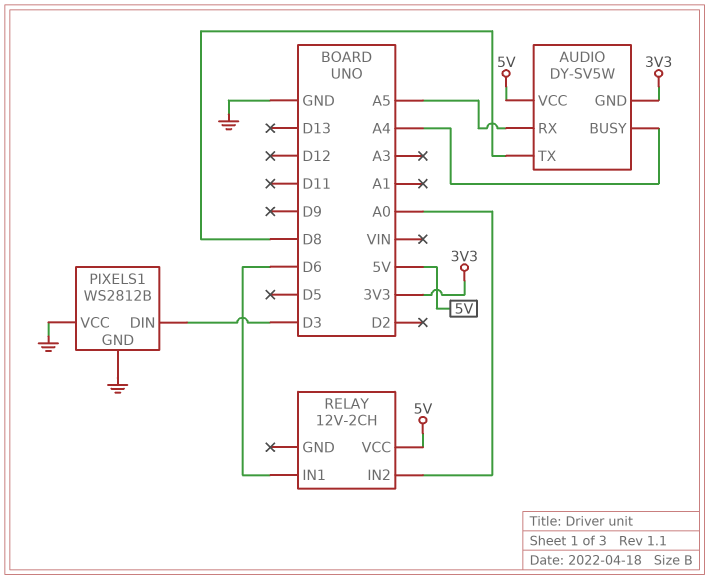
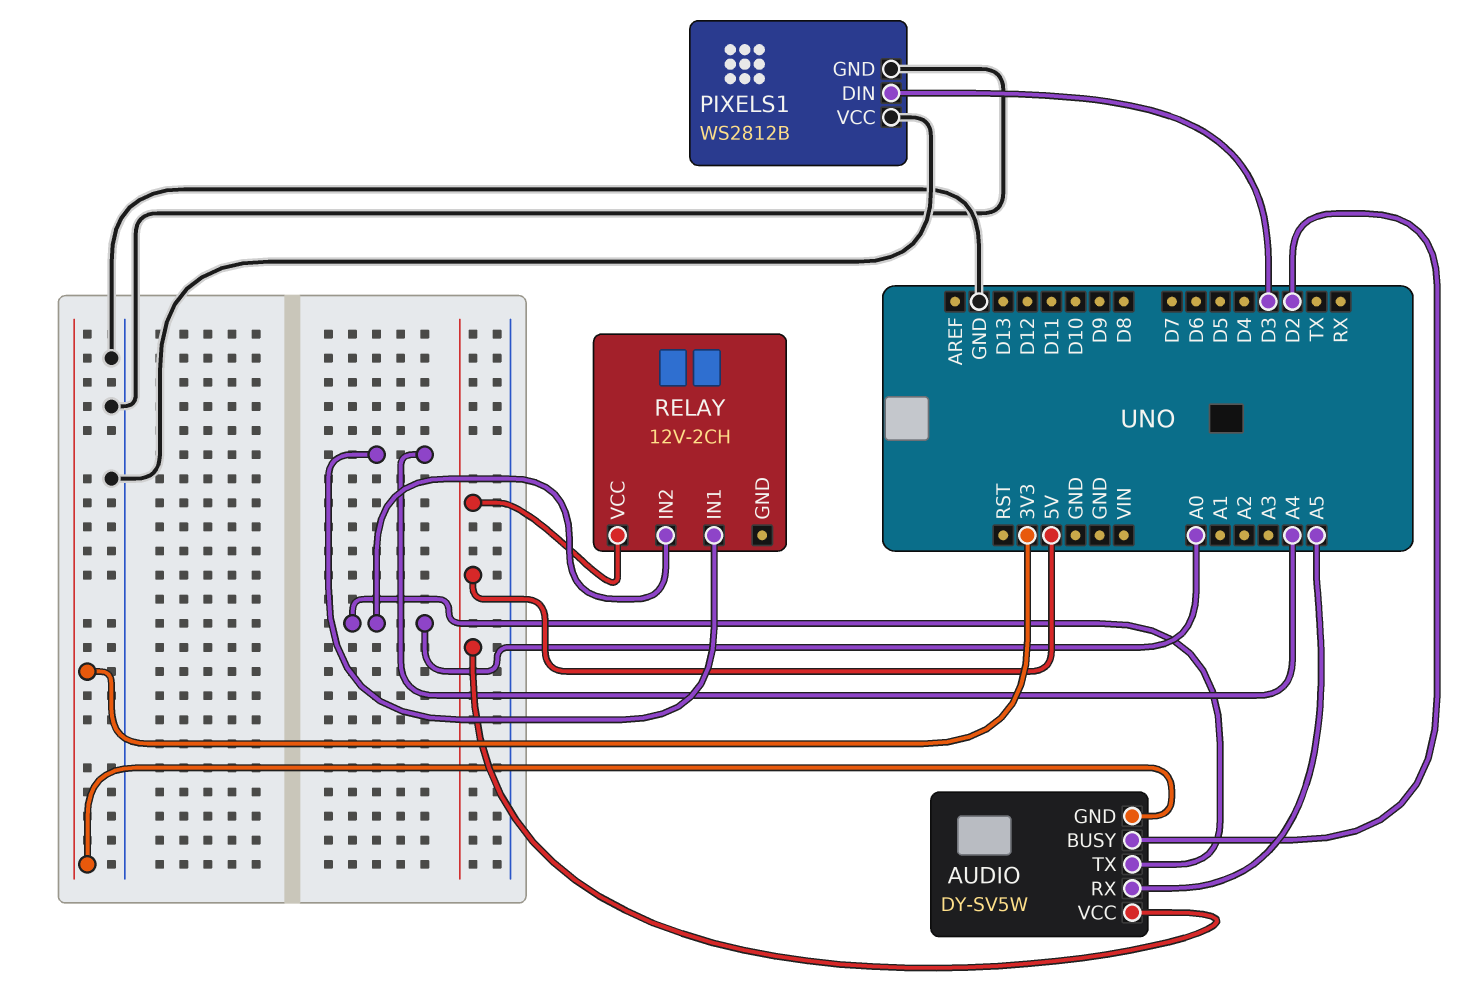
AUDIO pin BUSY: A4 -> D2
AUDIO pin TX: D8 -> A0
RELAY pin IN1: D6 -> A4

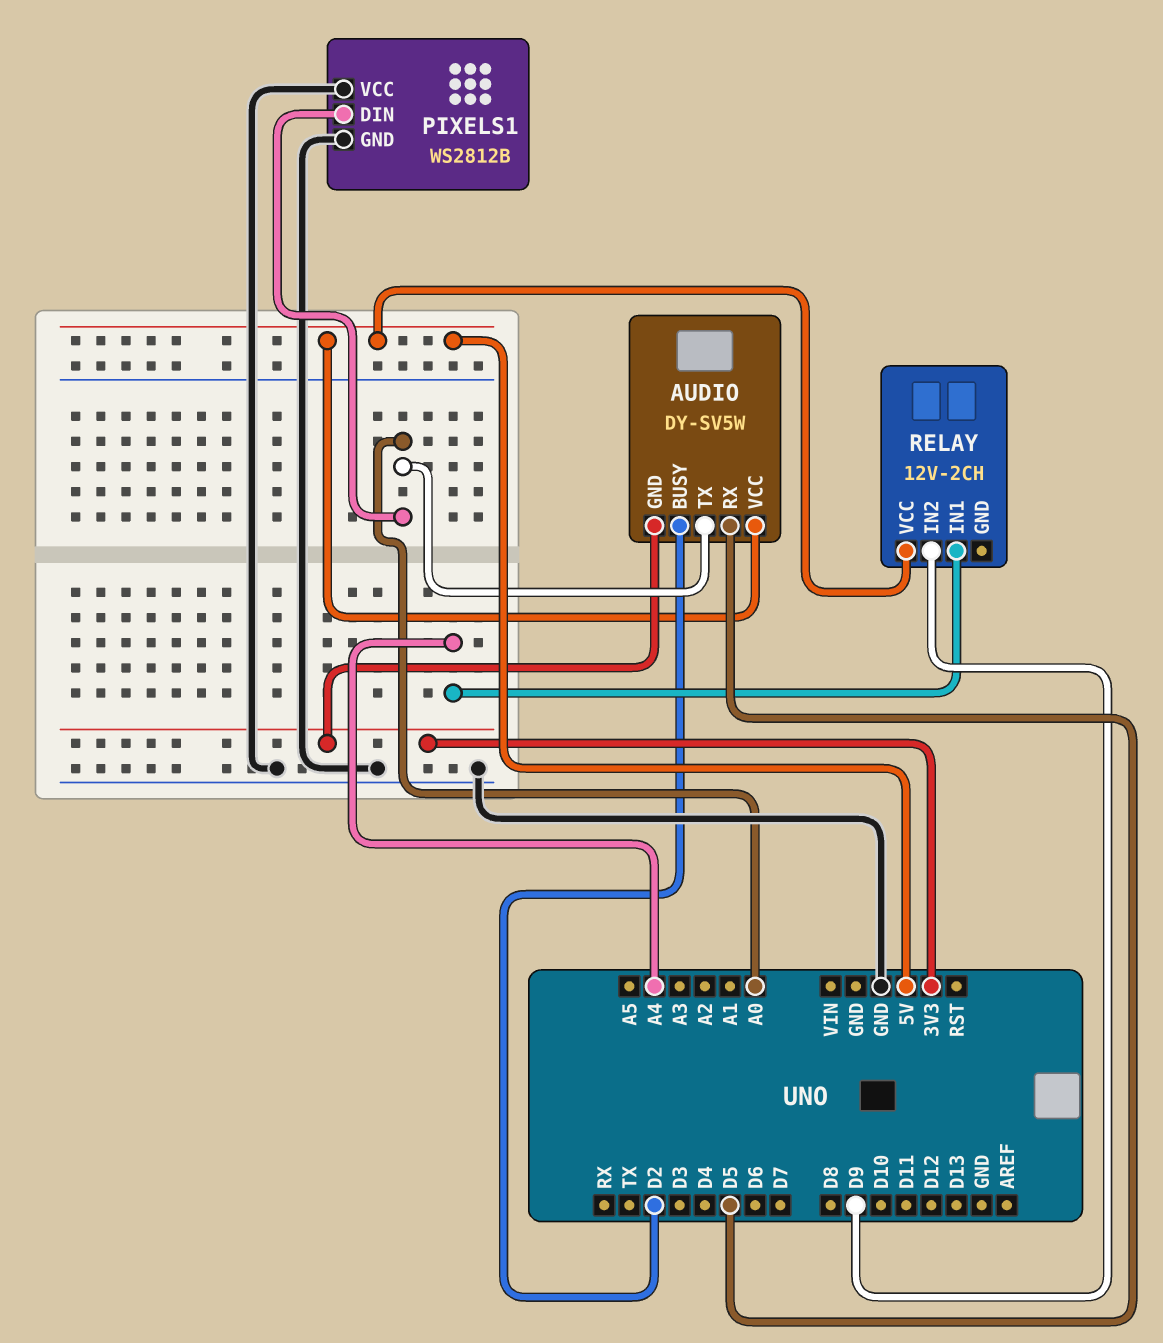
AUDIO pin RX: A5 -> D5
PIXELS1 pin DIN: D3 -> A0
RELAY pin IN2: A0 -> D9

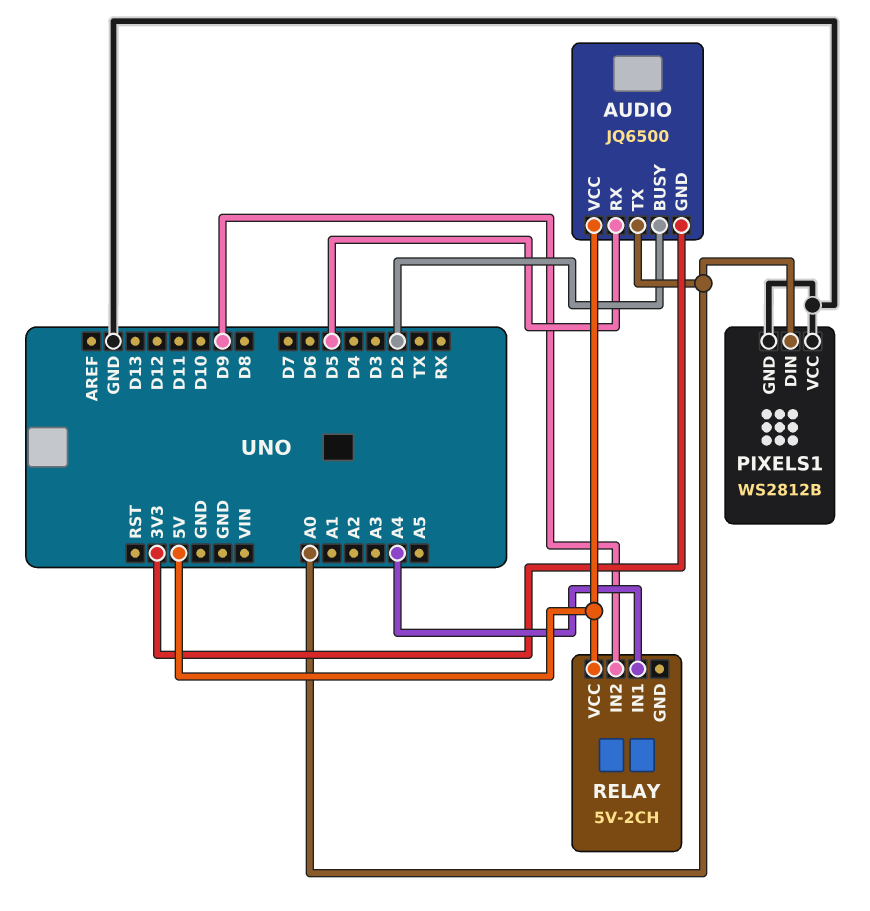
AUDIO: DY-SV5W -> JQ6500
RELAY: 12V-2CH -> 5V-2CH

